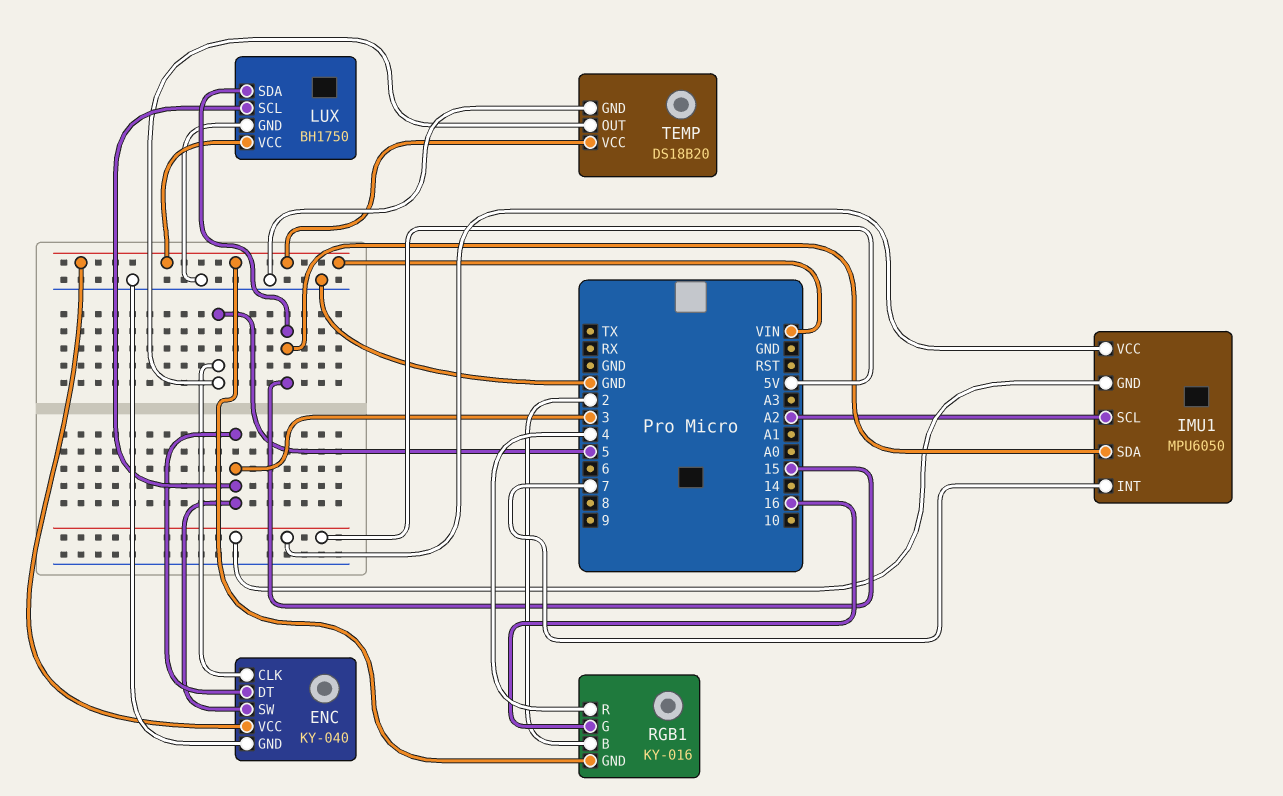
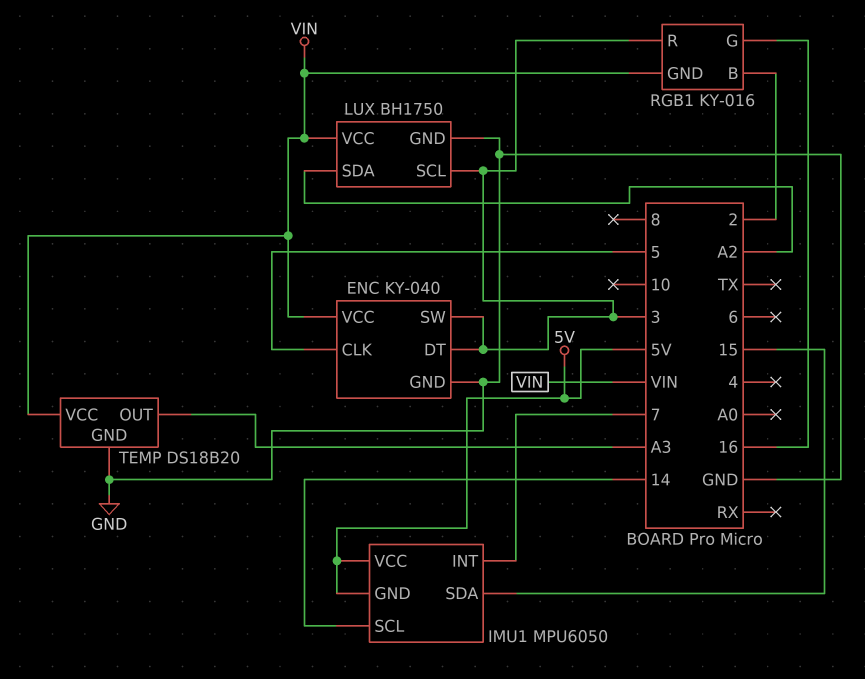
IMU1 pin SCL: A2 -> 14
LUX pin SDA: 15 -> A2
RGB1 pin R: 4 -> 3
TEMP pin OUT: 5 -> A3

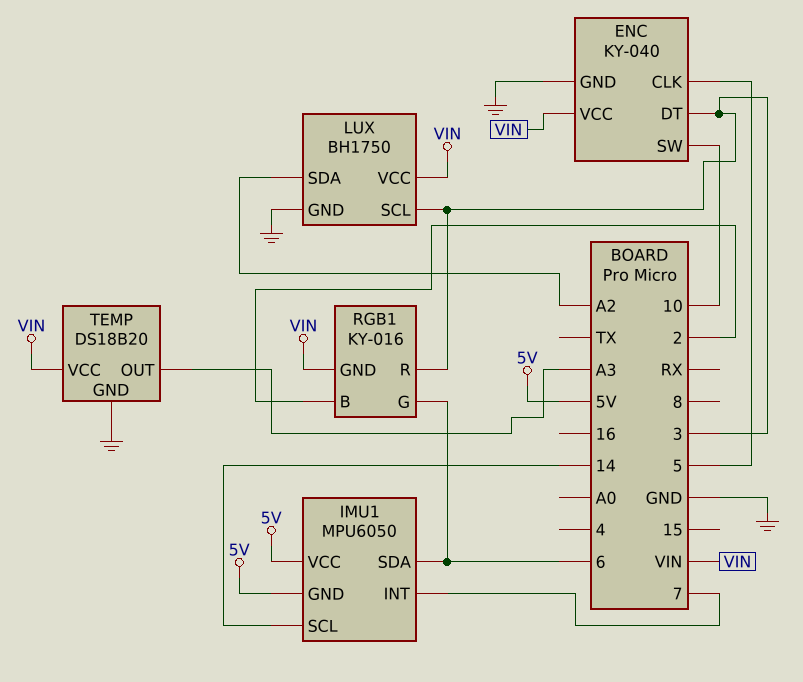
ENC pin SW: 3 -> 10
IMU1 pin SDA: 15 -> 6
RGB1 pin G: 16 -> 6

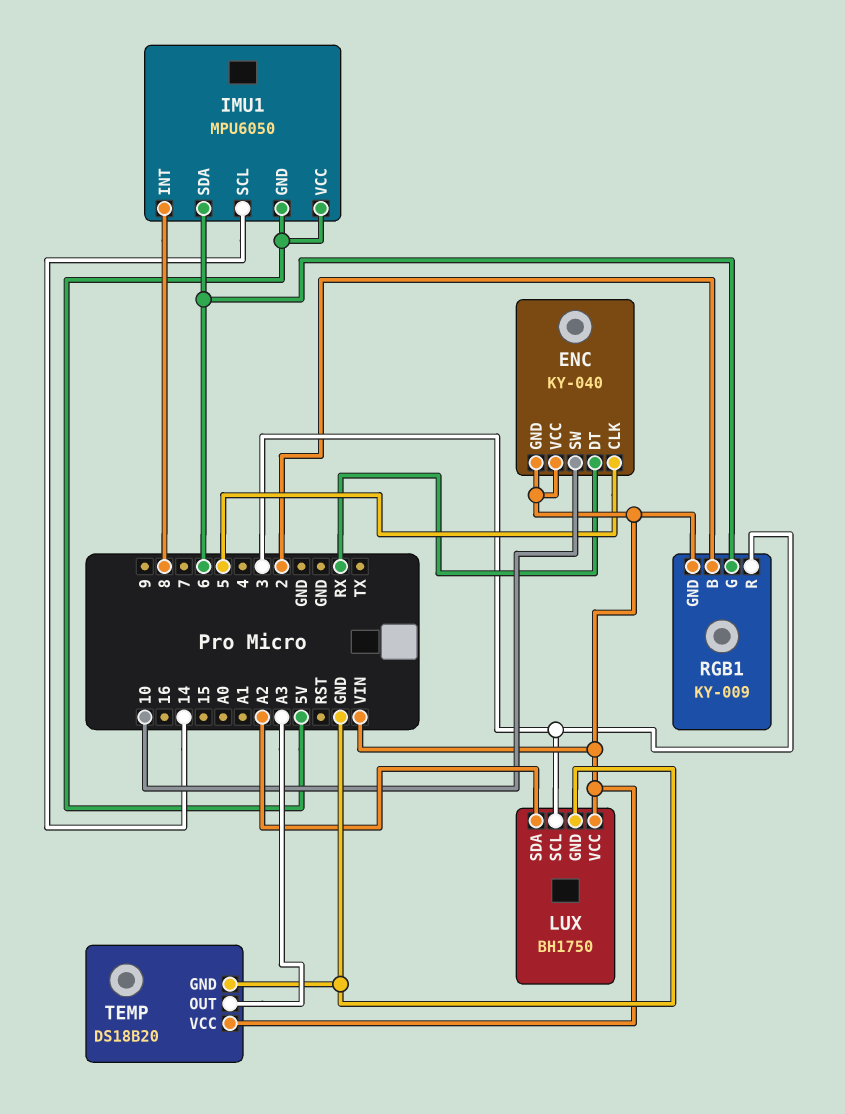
ENC pin DT: 3 -> RX
ENC pin GND: GND -> VIN
IMU1 pin INT: 7 -> 8
RGB1: KY-016 -> KY-009

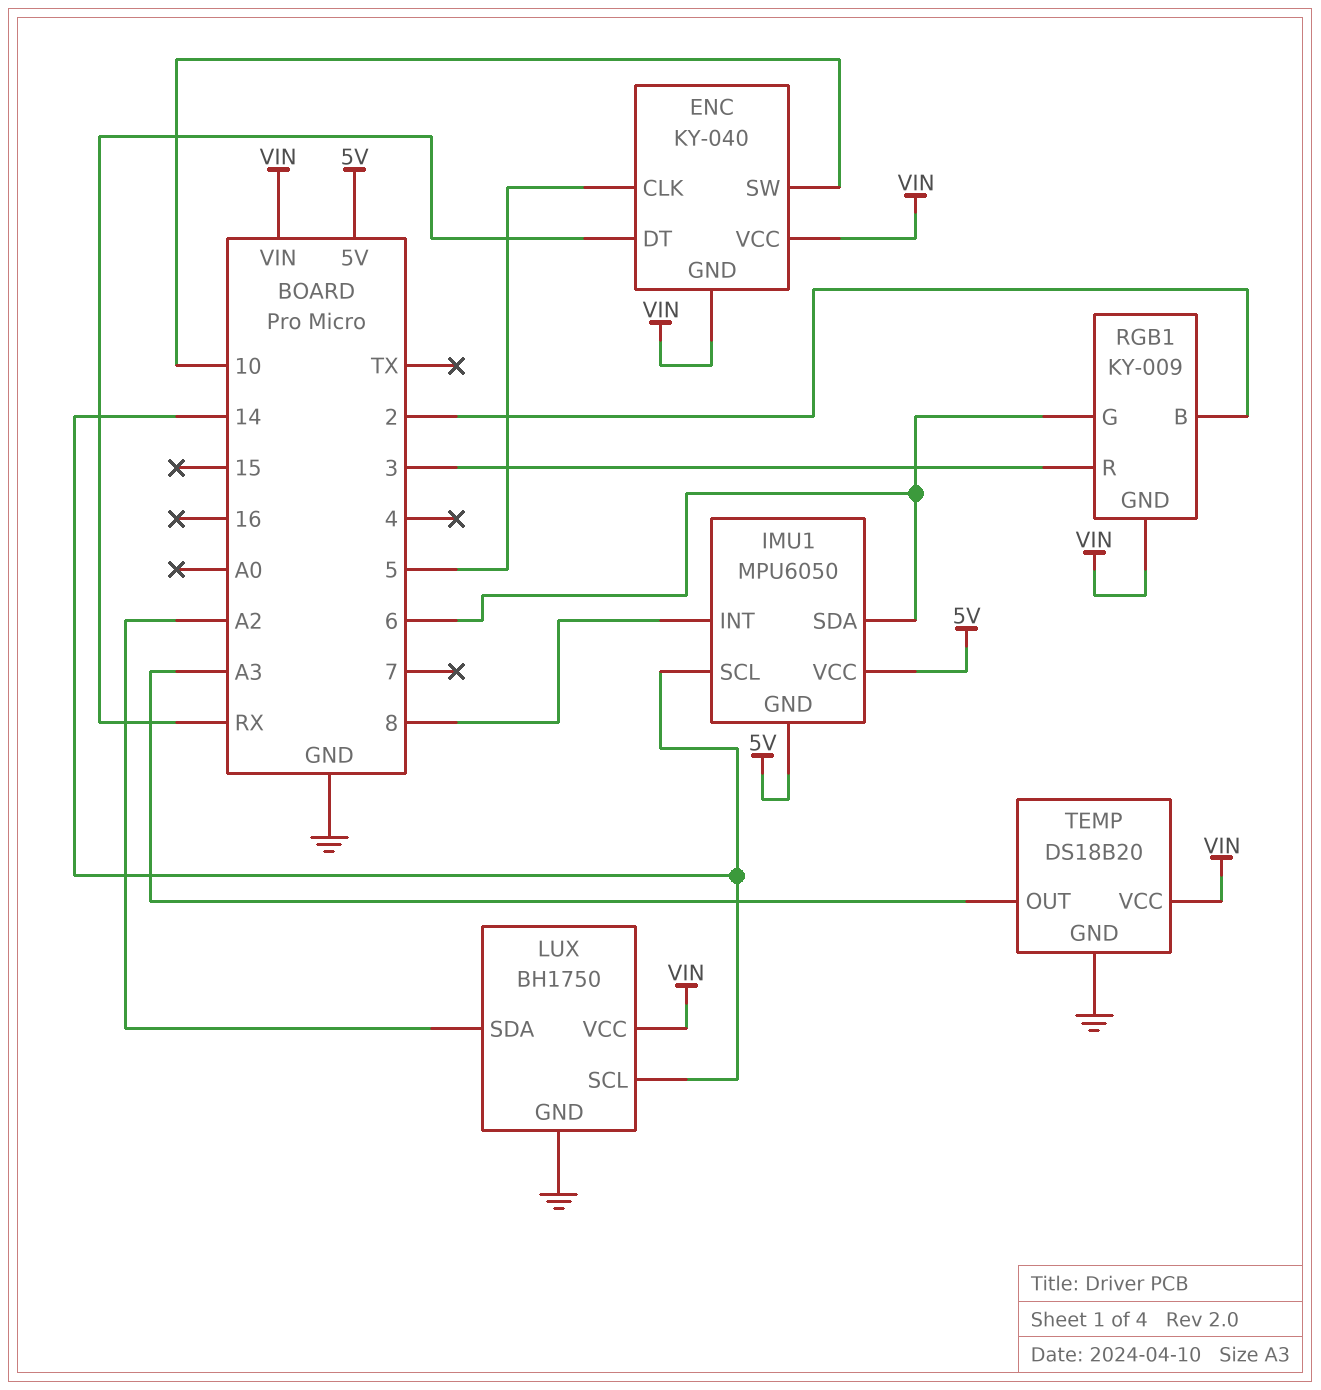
LUX pin SCL: 3 -> 14

